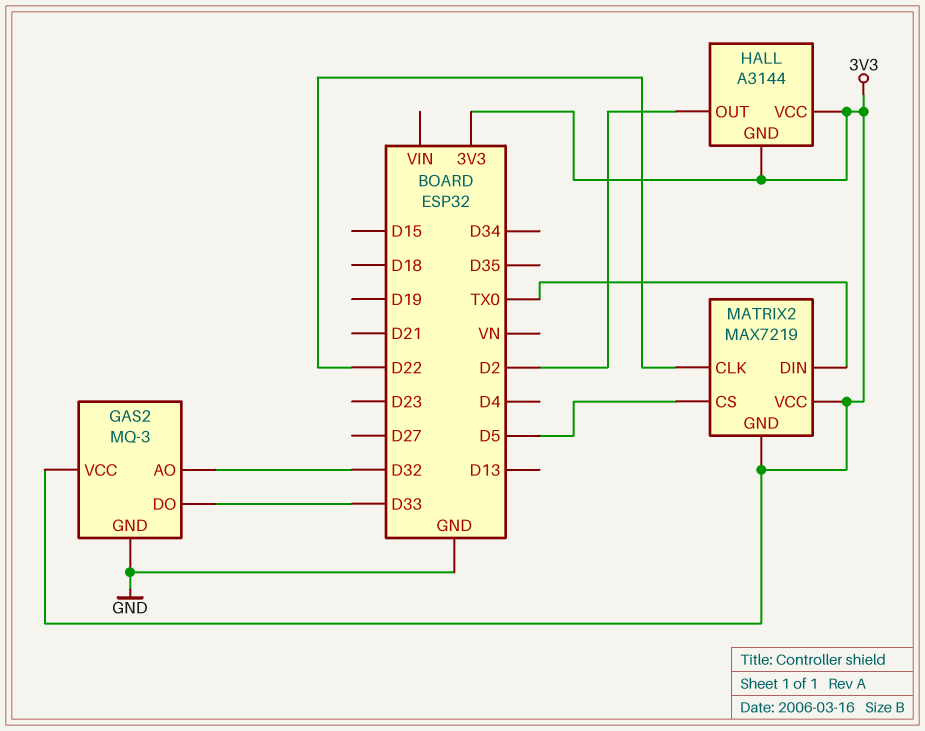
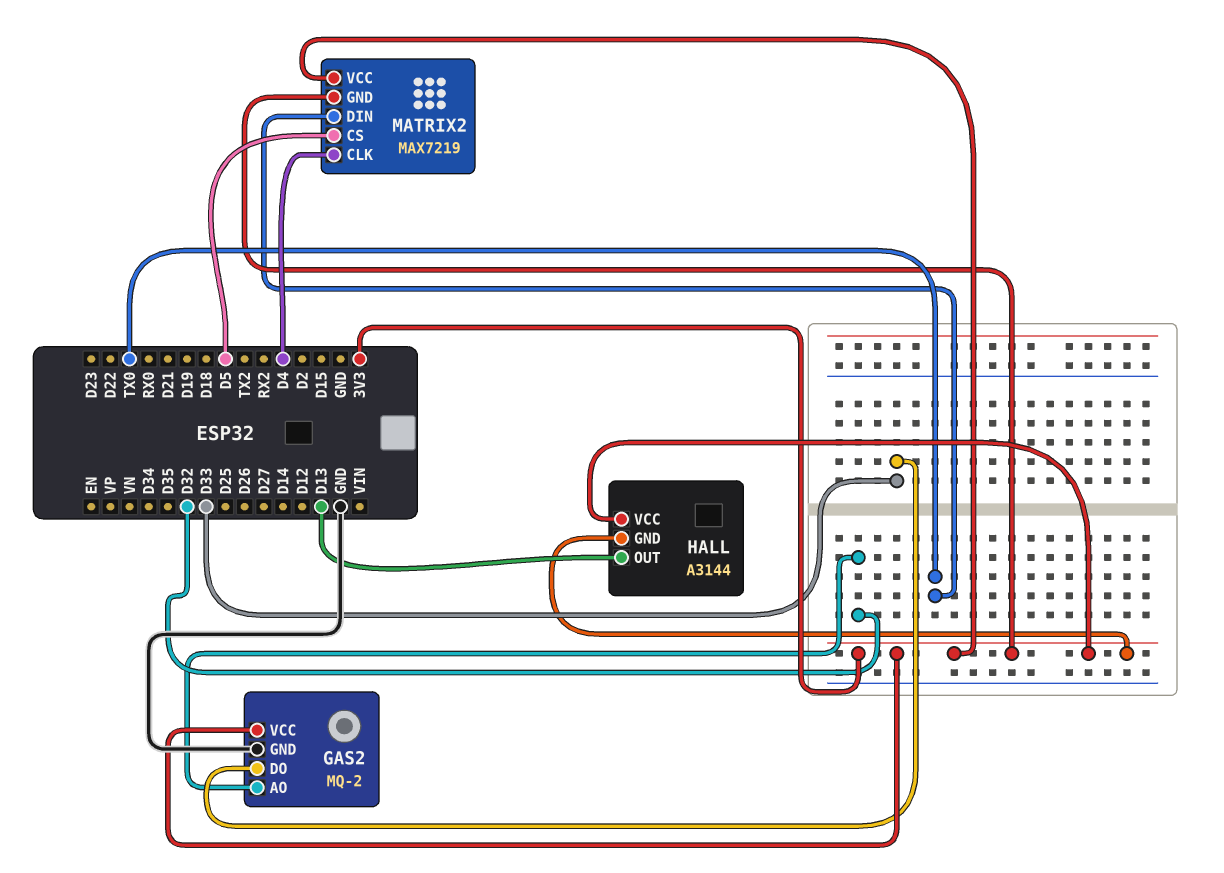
GAS2: MQ-3 -> MQ-2
HALL pin OUT: D2 -> D13
MATRIX2 pin CLK: D22 -> D4

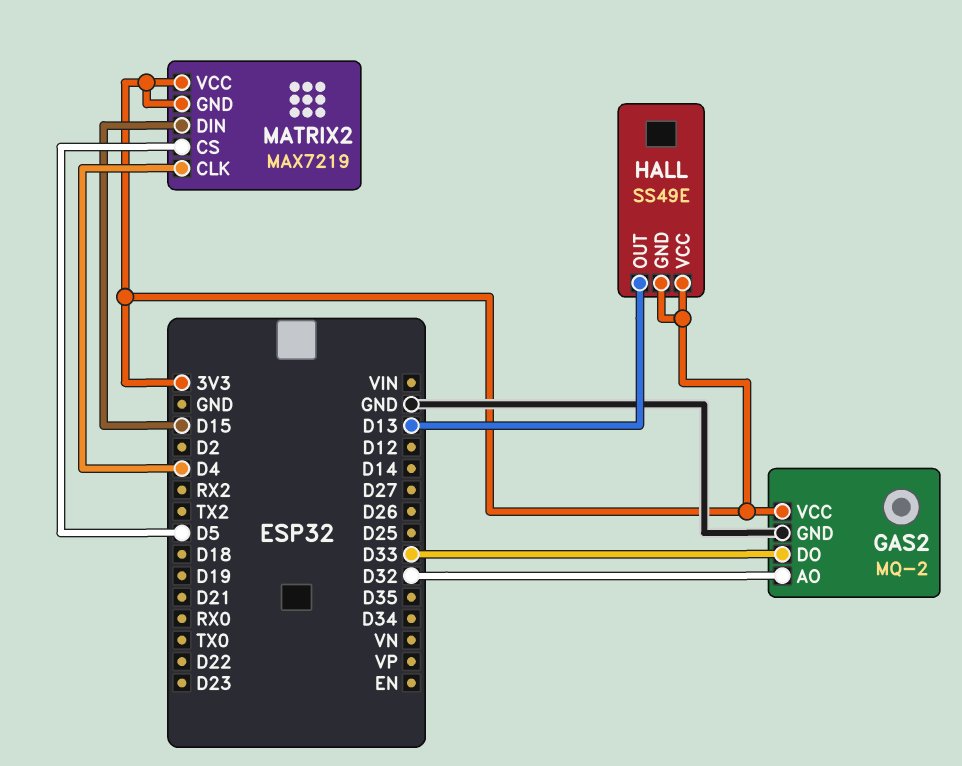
HALL: A3144 -> SS49E
MATRIX2 pin DIN: TX0 -> D15

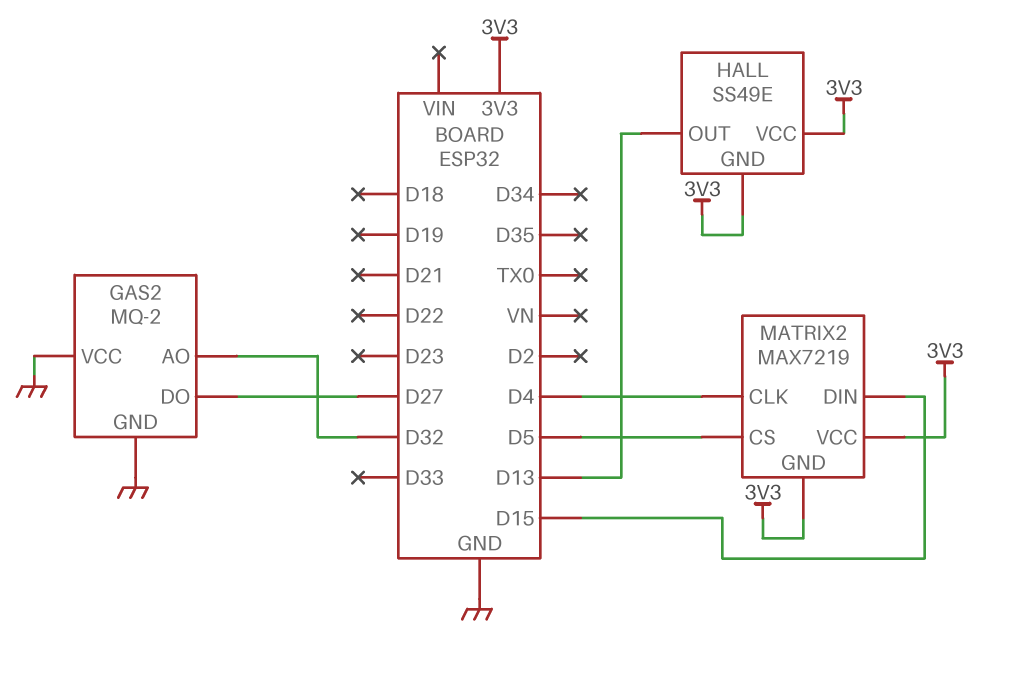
GAS2 pin DO: D33 -> D27
GAS2 pin VCC: 3V3 -> GND

